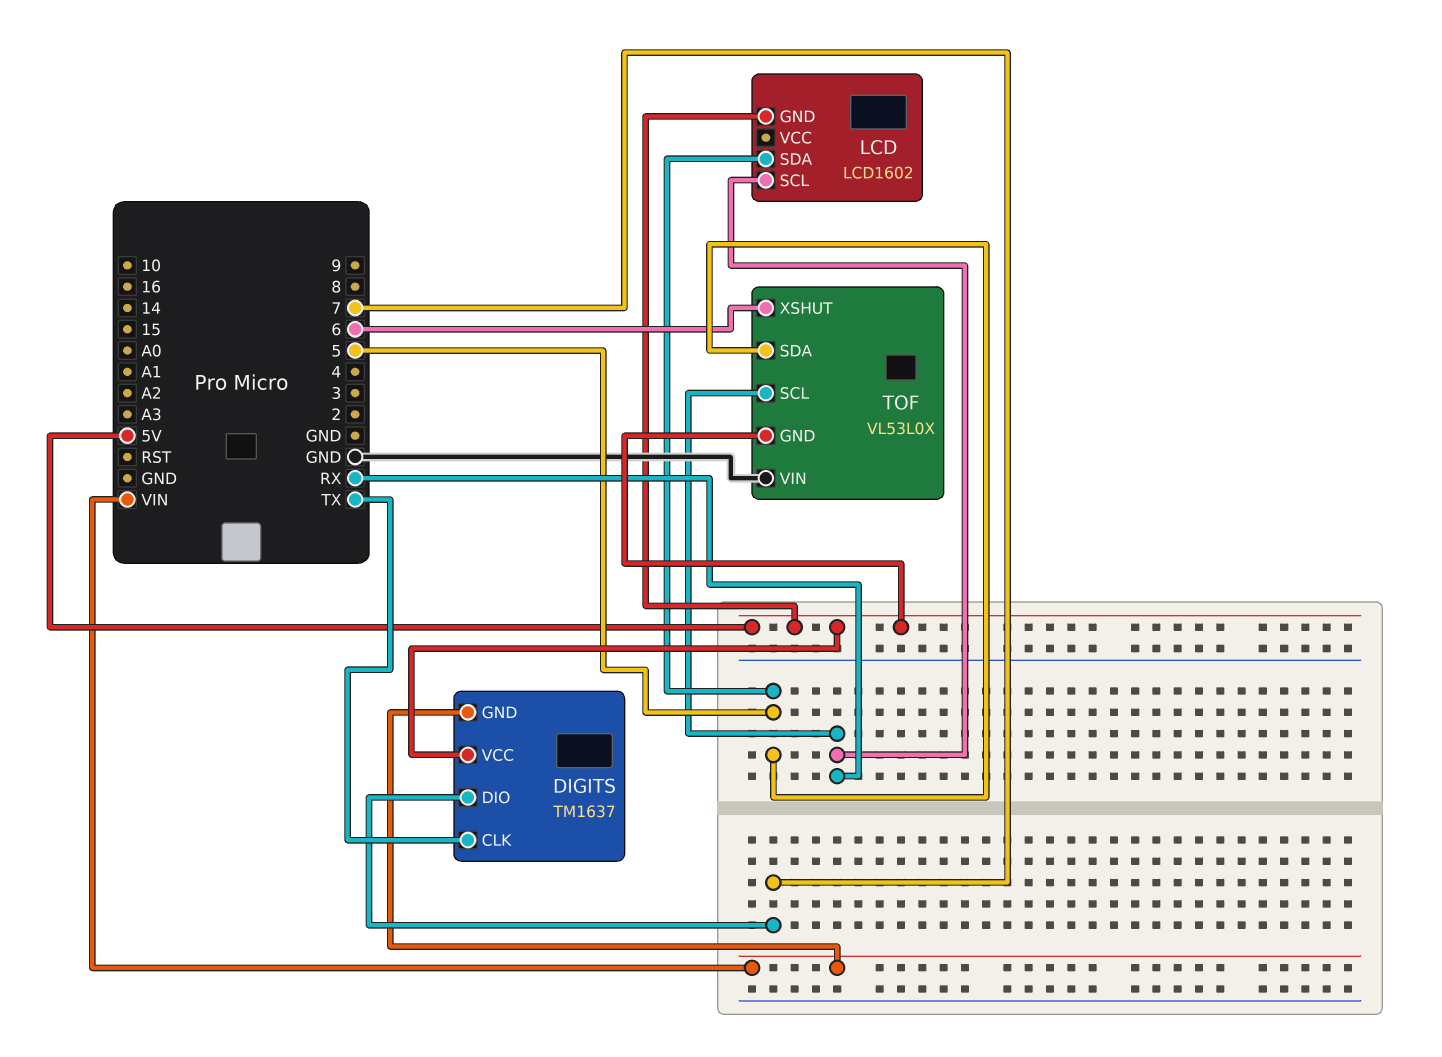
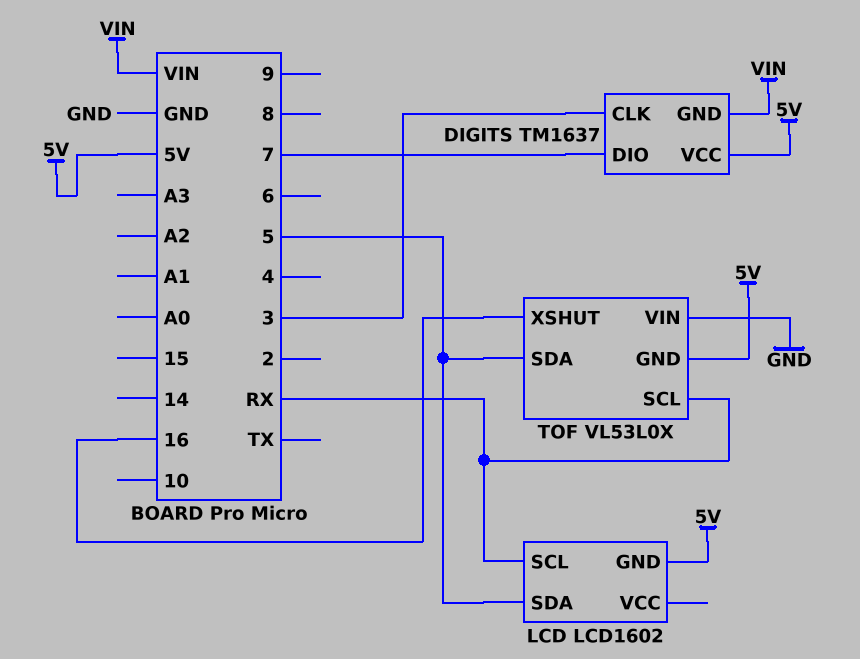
DIGITS pin CLK: TX -> 3
TOF pin XSHUT: 6 -> 16

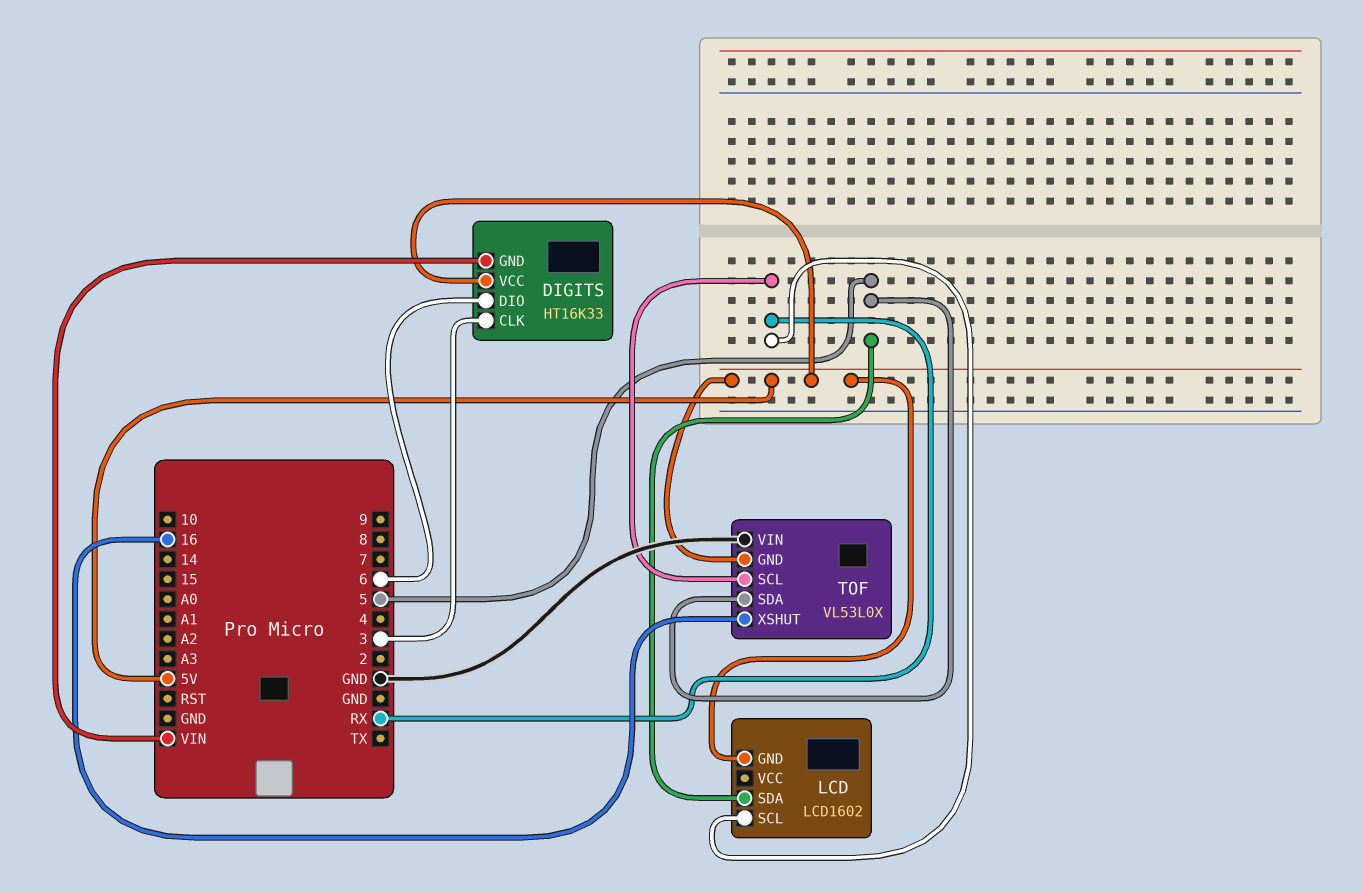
DIGITS: TM1637 -> HT16K33
DIGITS pin DIO: 7 -> 6

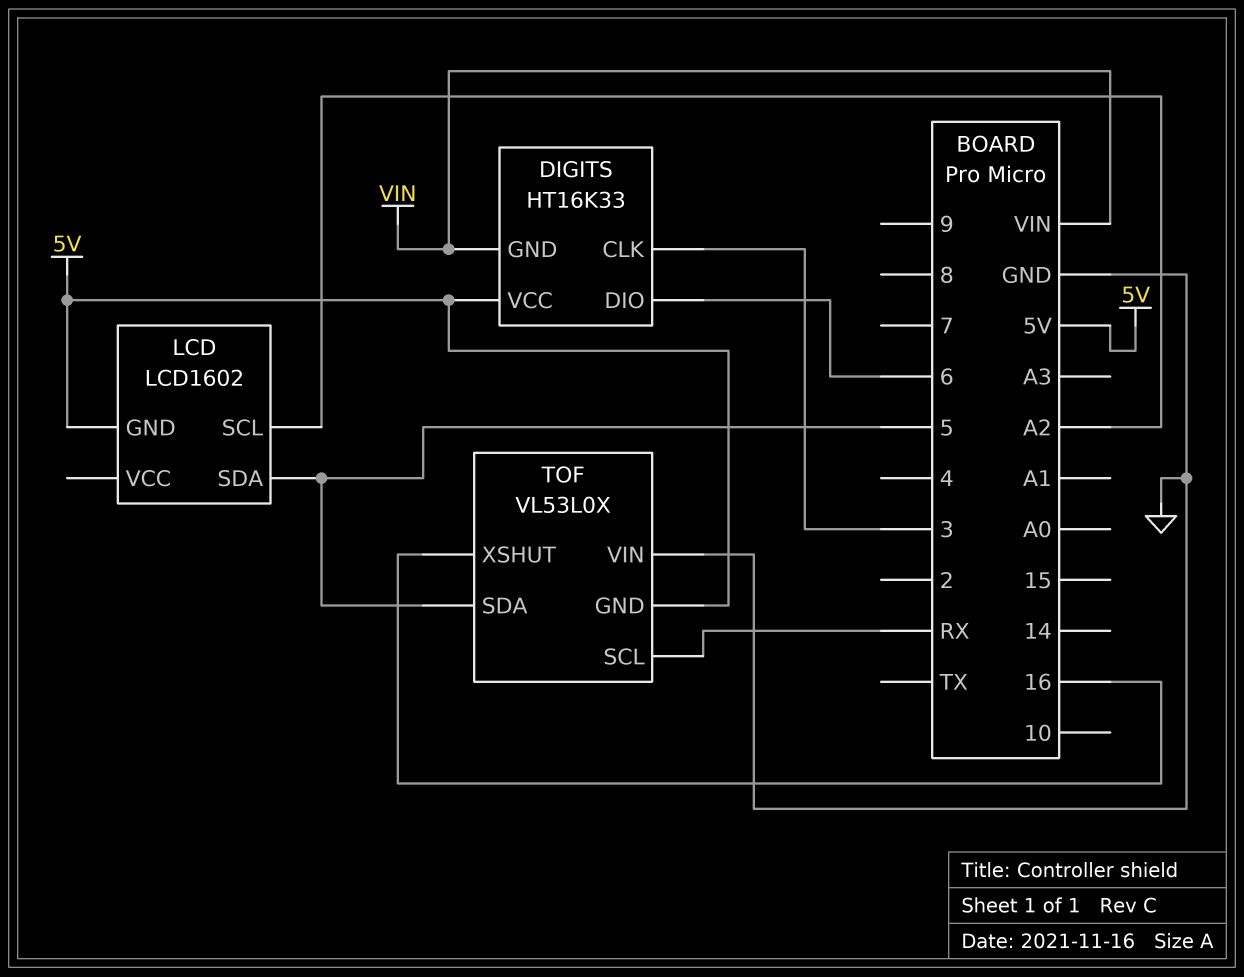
LCD pin SCL: RX -> A2

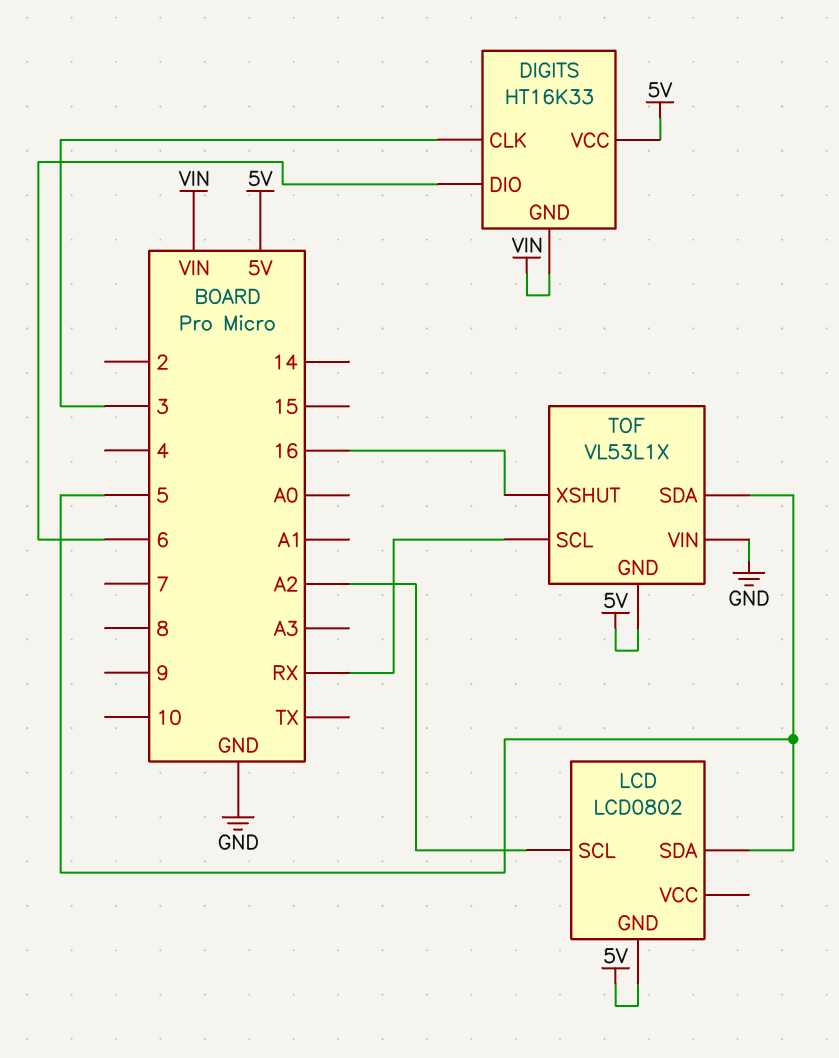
LCD: LCD1602 -> LCD0802
TOF: VL53L0X -> VL53L1X

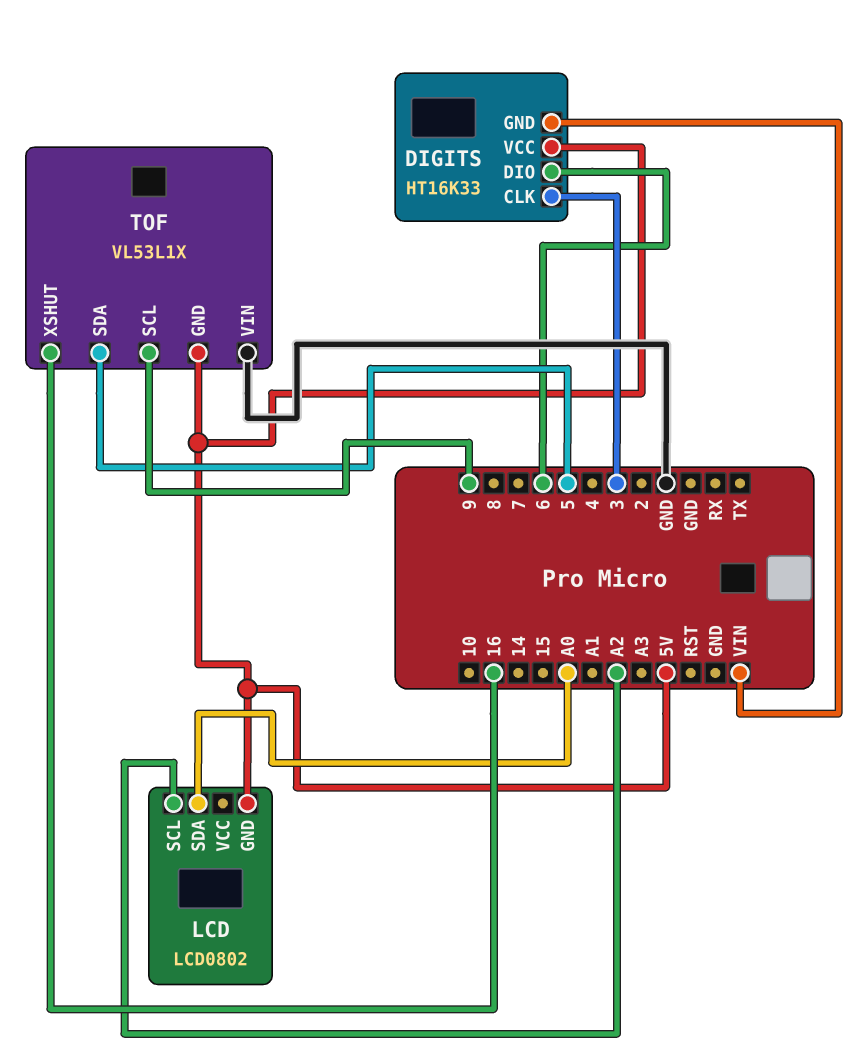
LCD pin SDA: 5 -> A0
TOF pin SCL: RX -> 9

